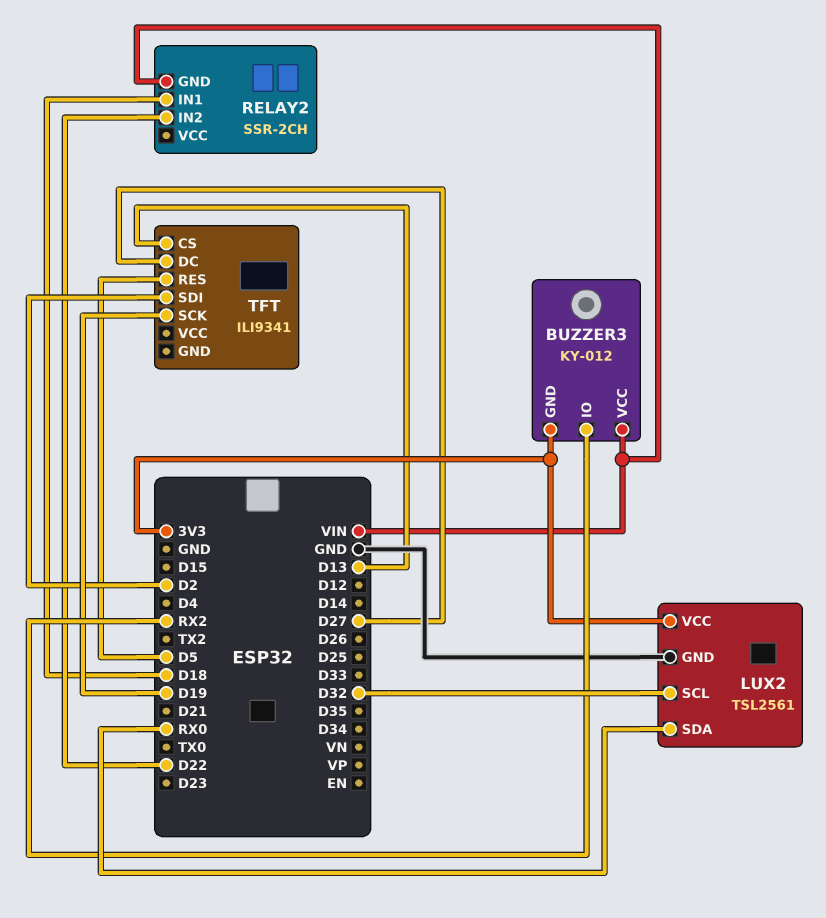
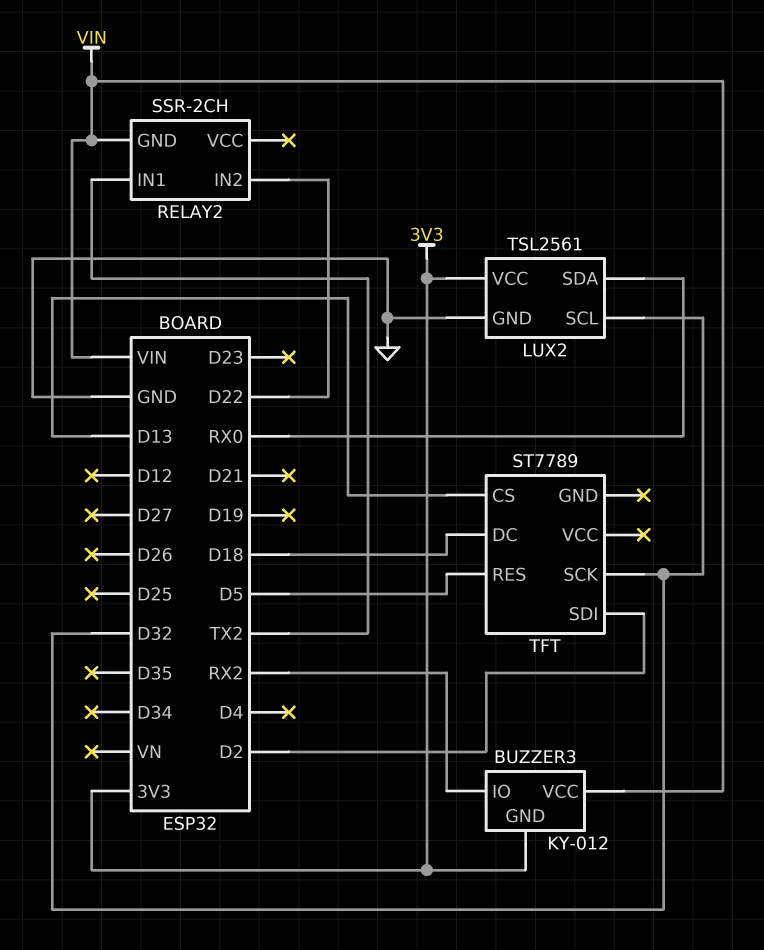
RELAY2 pin IN1: D18 -> TX2
TFT: ILI9341 -> ST7789
TFT pin DC: D27 -> D18
TFT pin SCK: D19 -> D32

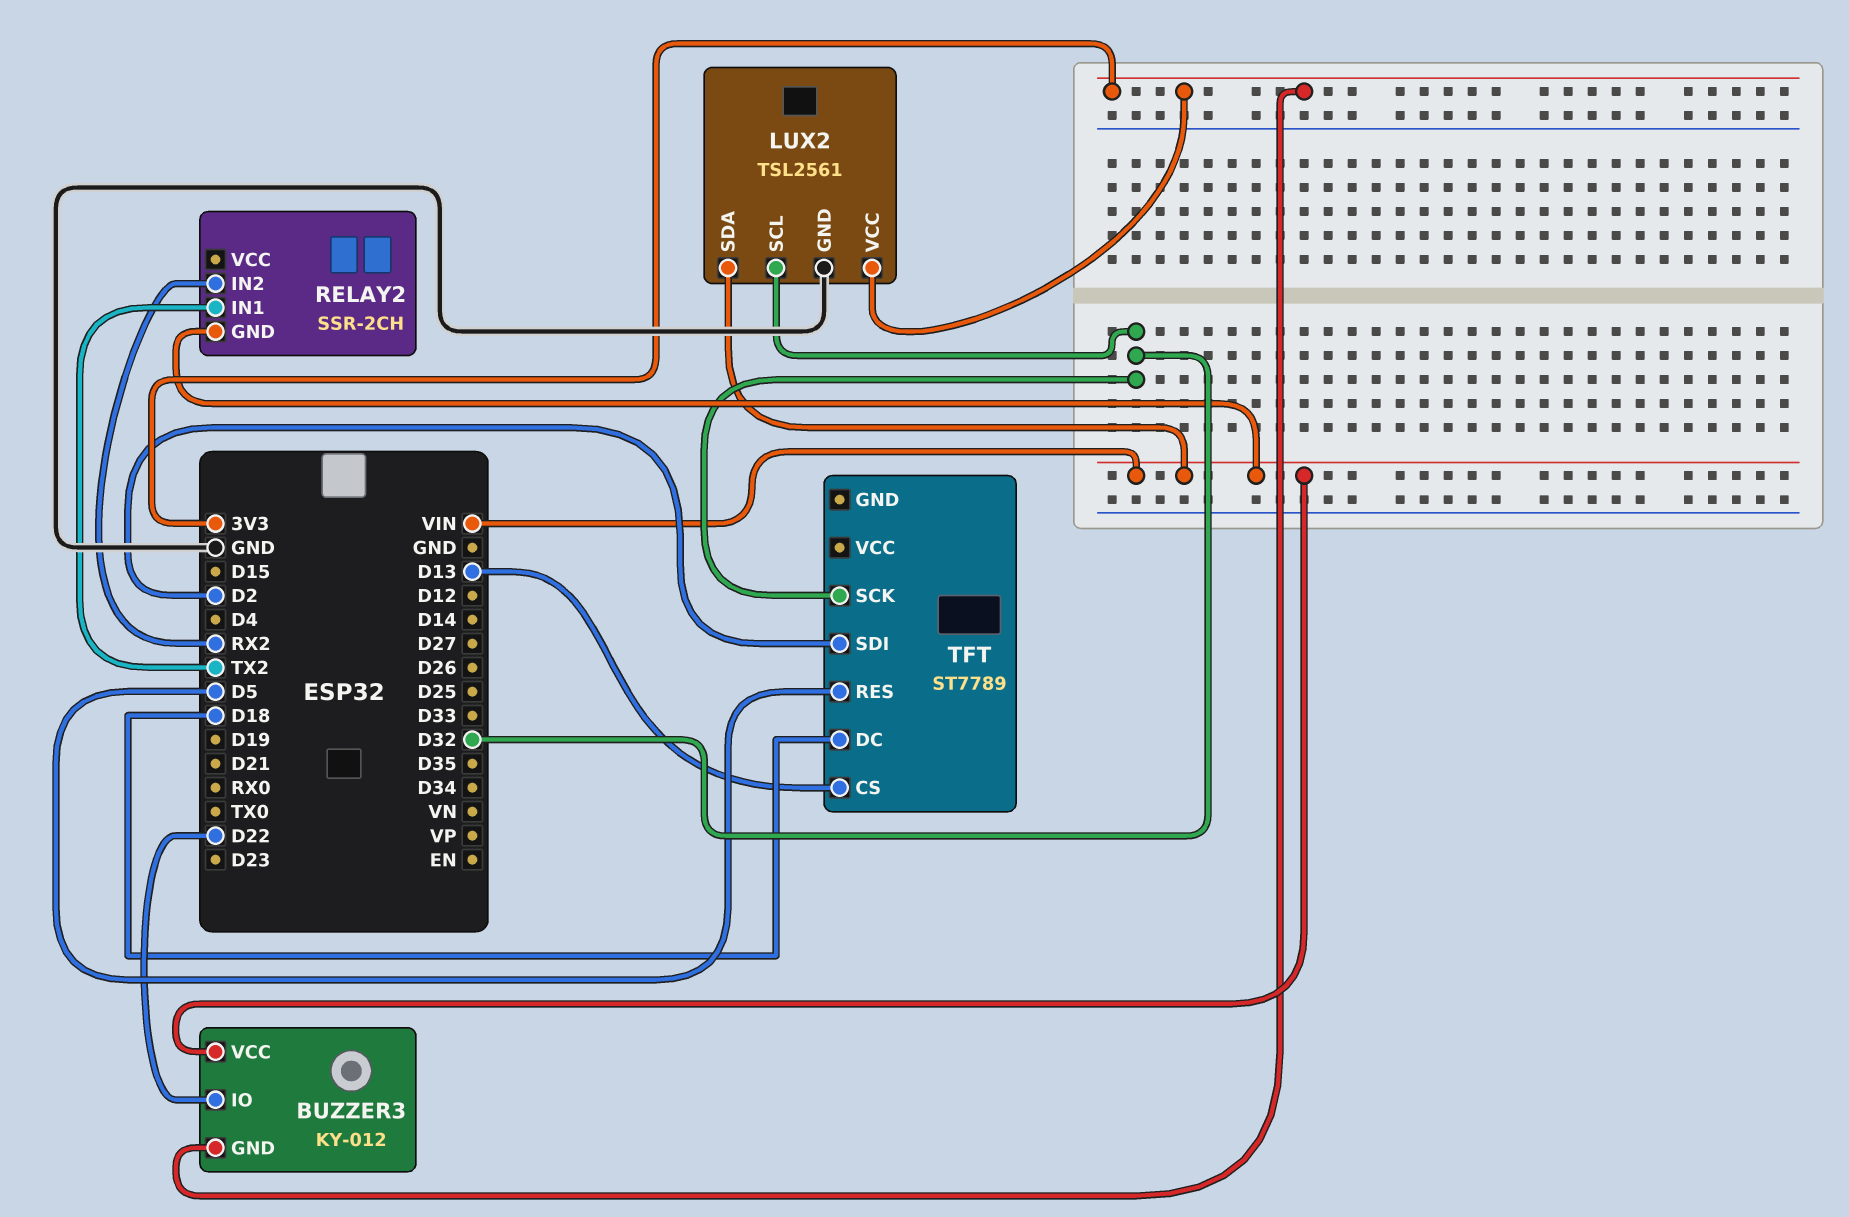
BUZZER3 pin IO: RX2 -> D22
LUX2 pin SDA: RX0 -> VIN
RELAY2 pin IN2: D22 -> RX2

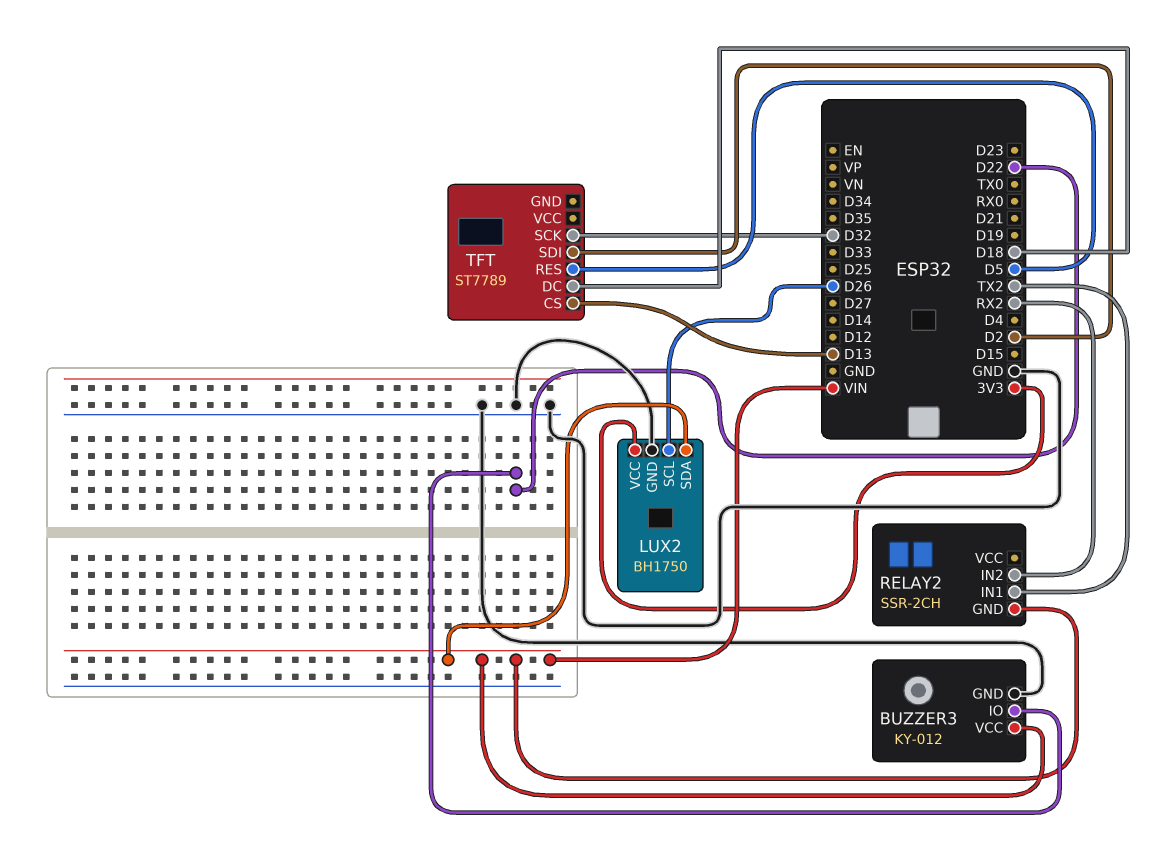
BUZZER3 pin GND: 3V3 -> GND
LUX2: TSL2561 -> BH1750
LUX2 pin SCL: D32 -> D26

